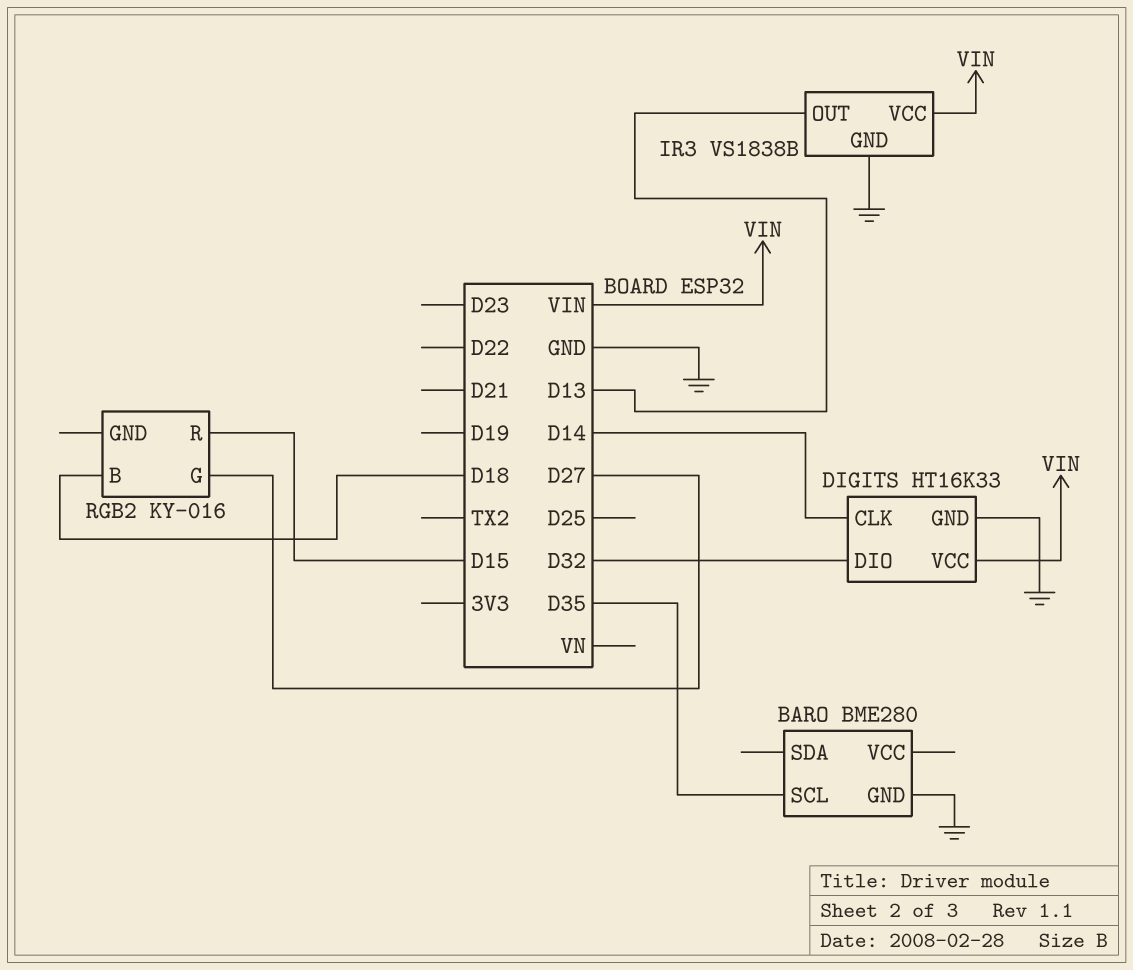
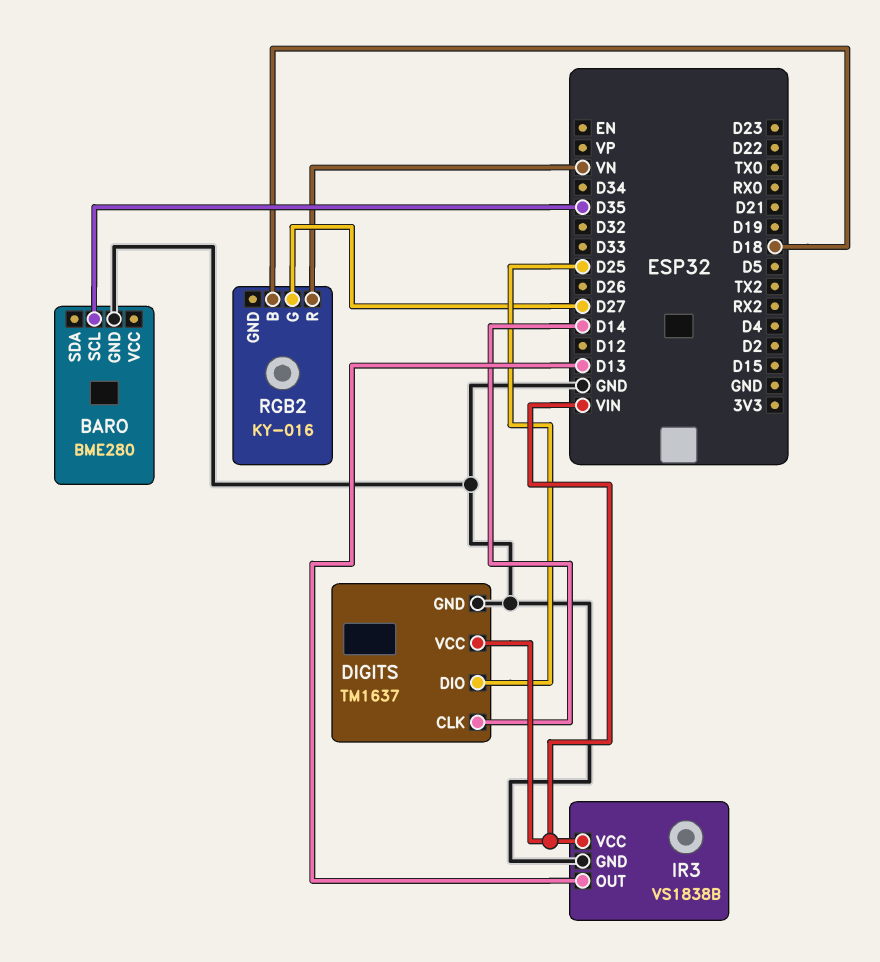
DIGITS: HT16K33 -> TM1637
DIGITS pin DIO: D32 -> D25
RGB2 pin R: D15 -> VN

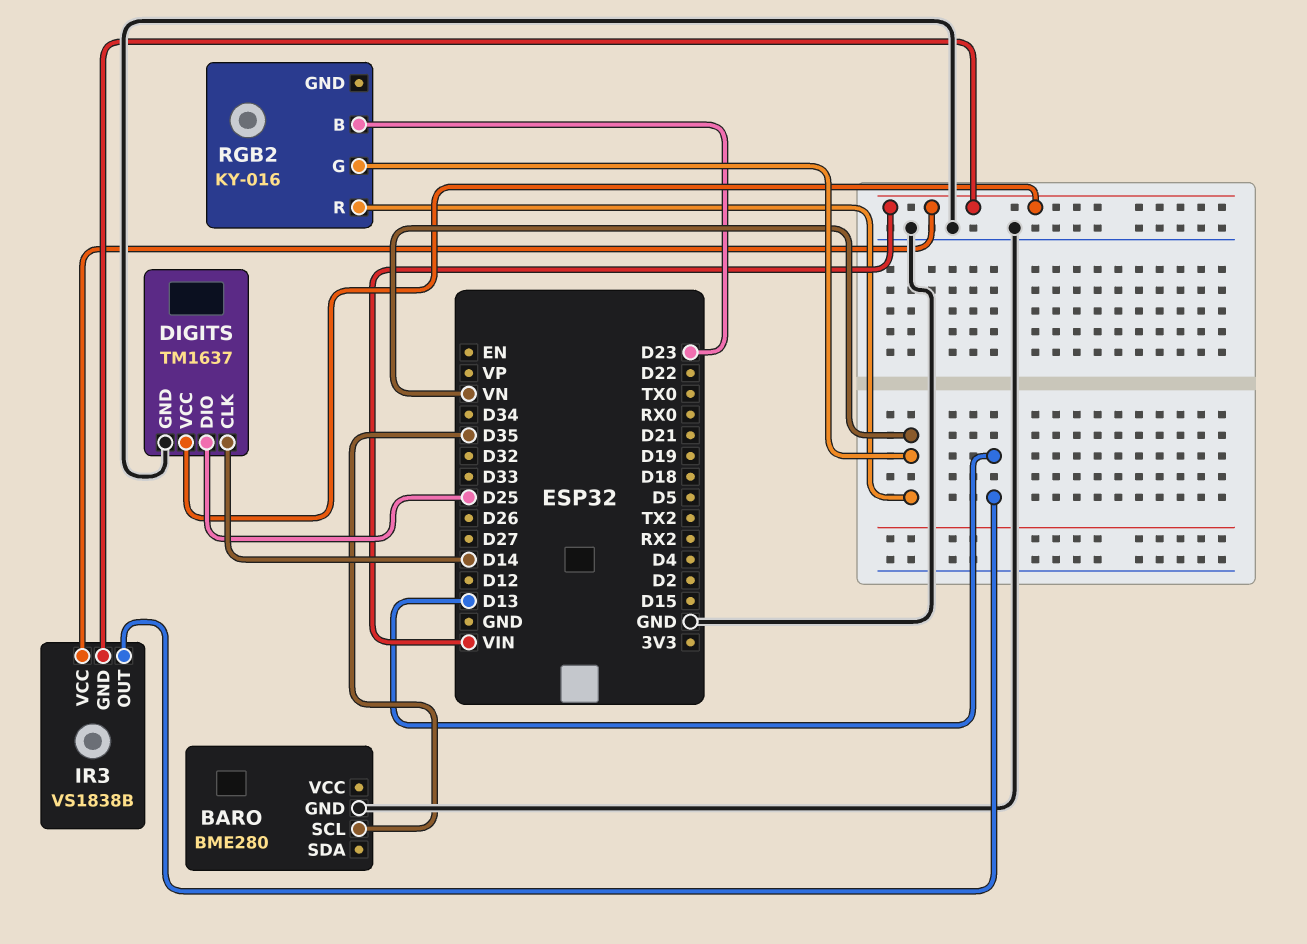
IR3 pin GND: GND -> VIN
RGB2 pin B: D18 -> D23
RGB2 pin G: D27 -> VN

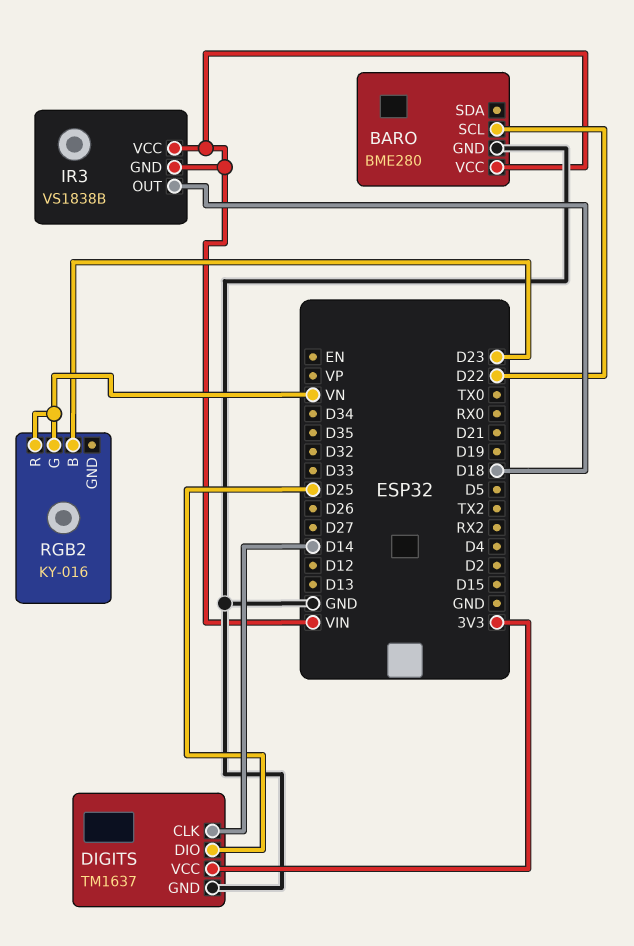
BARO pin SCL: D35 -> D22
BARO pin VCC: none -> VIN
DIGITS pin VCC: VIN -> 3V3
IR3 pin OUT: D13 -> D18

